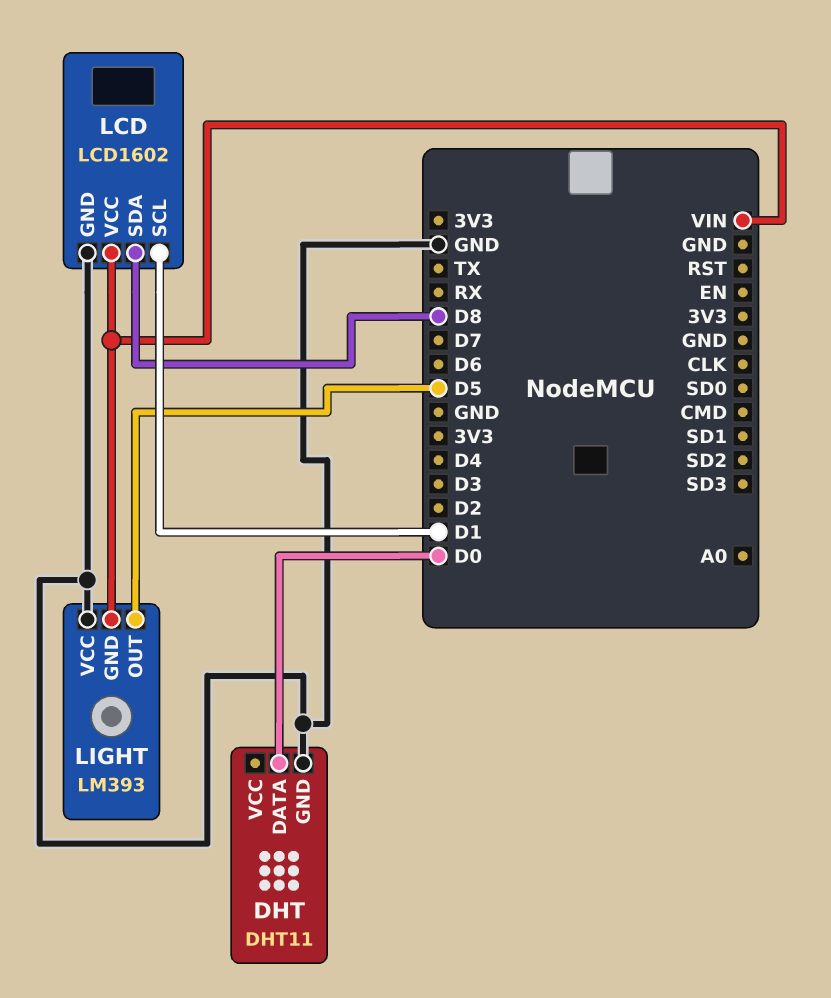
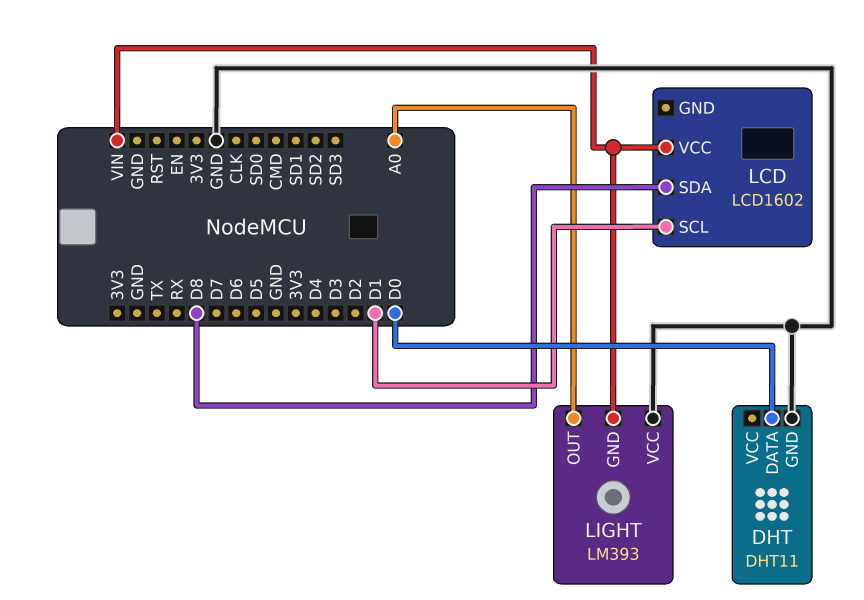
LCD pin GND: GND -> none
LIGHT pin OUT: D5 -> A0

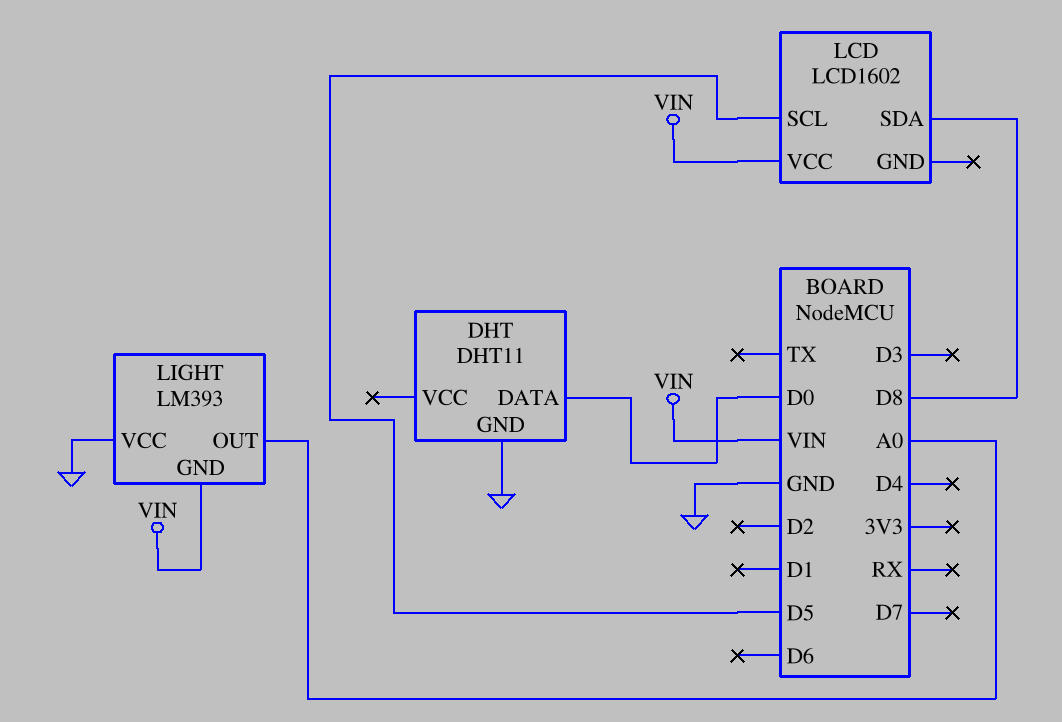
LCD pin SCL: D1 -> D5

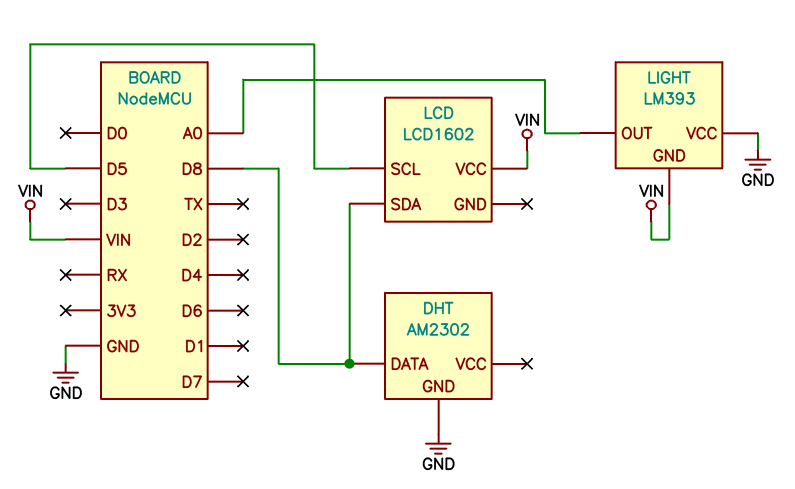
DHT: DHT11 -> AM2302
DHT pin DATA: D0 -> D8

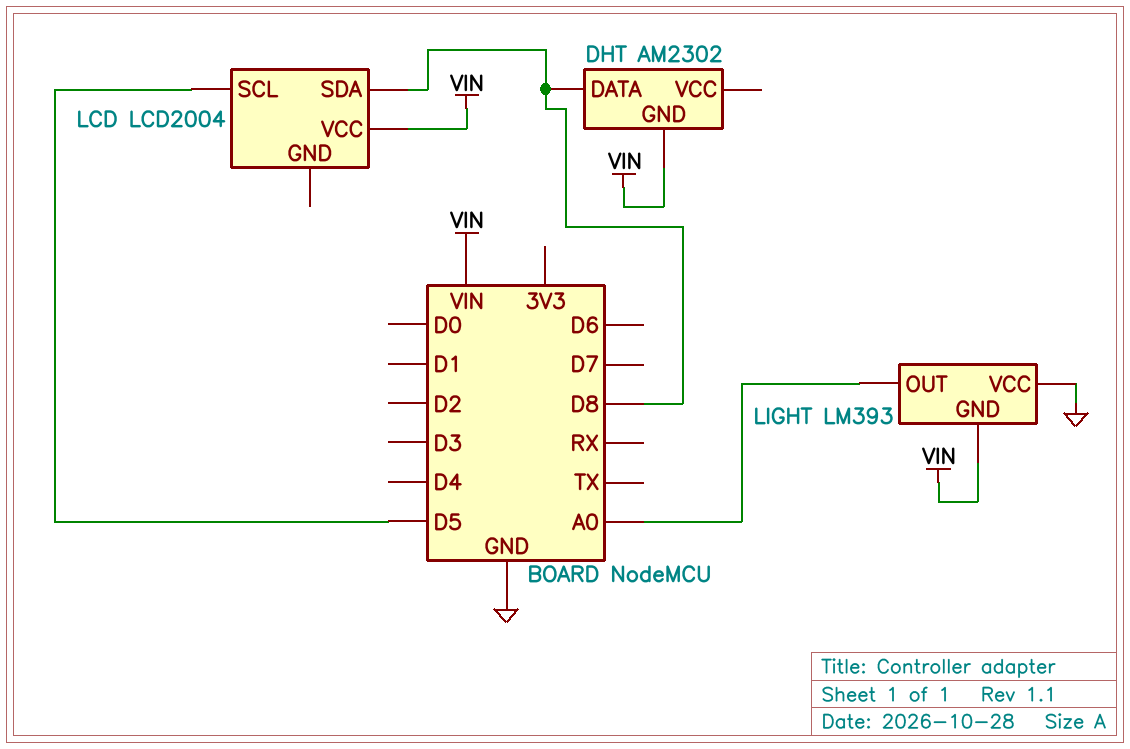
DHT pin GND: GND -> VIN
LCD: LCD1602 -> LCD2004

